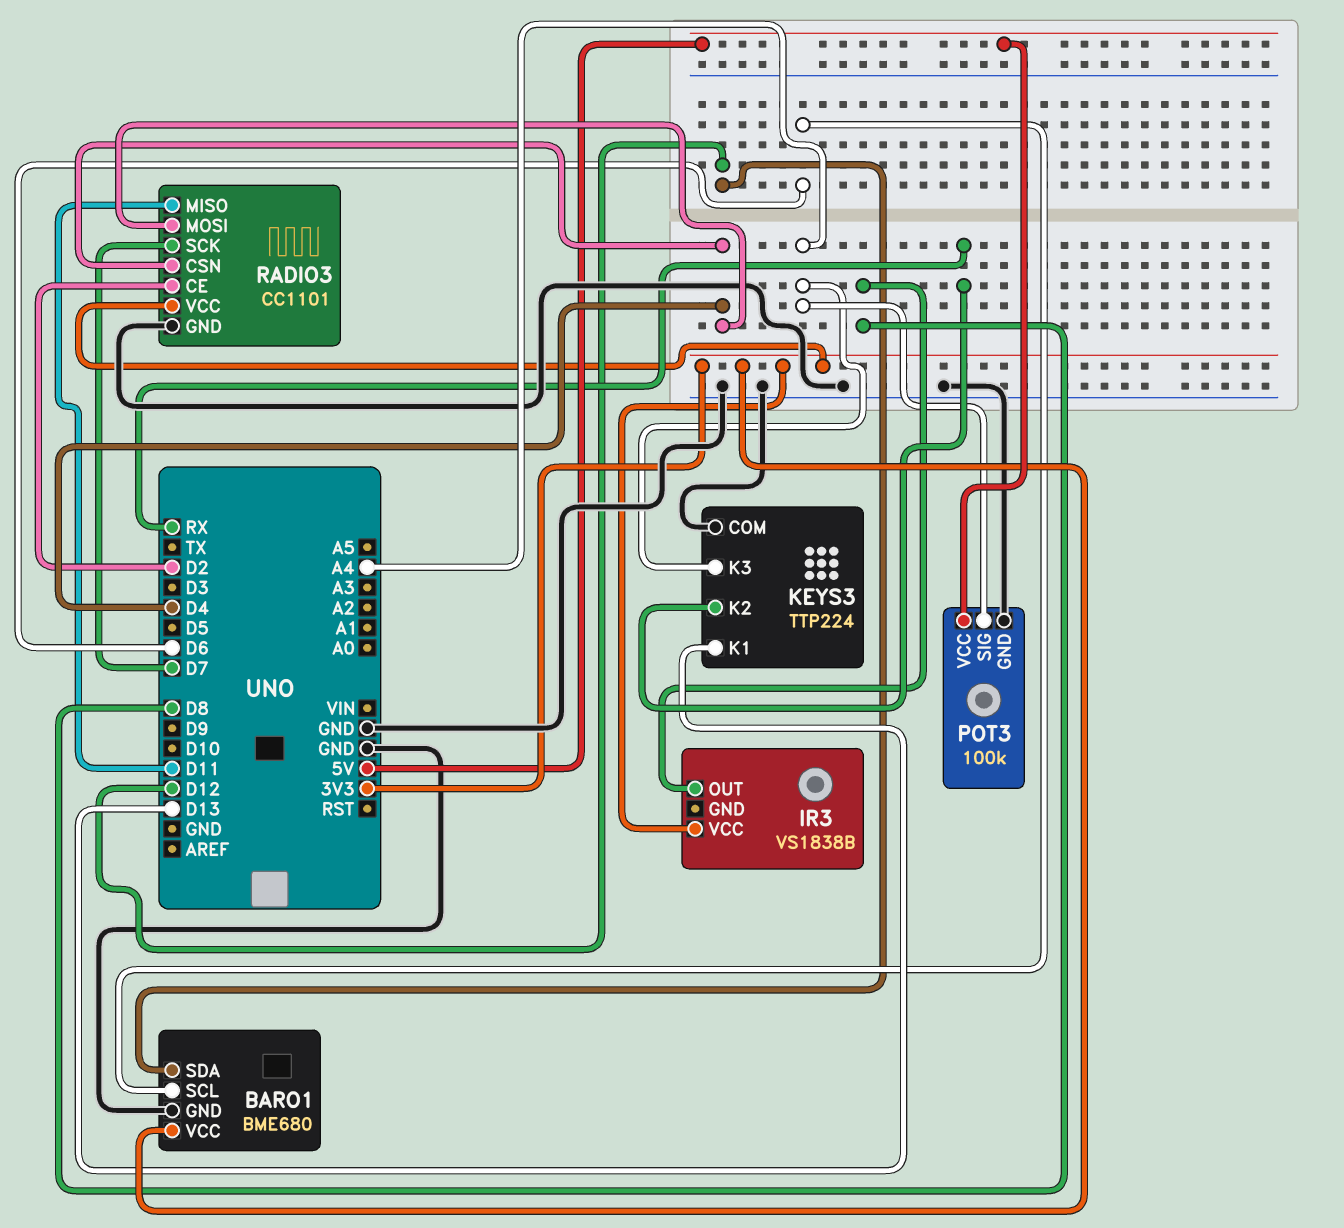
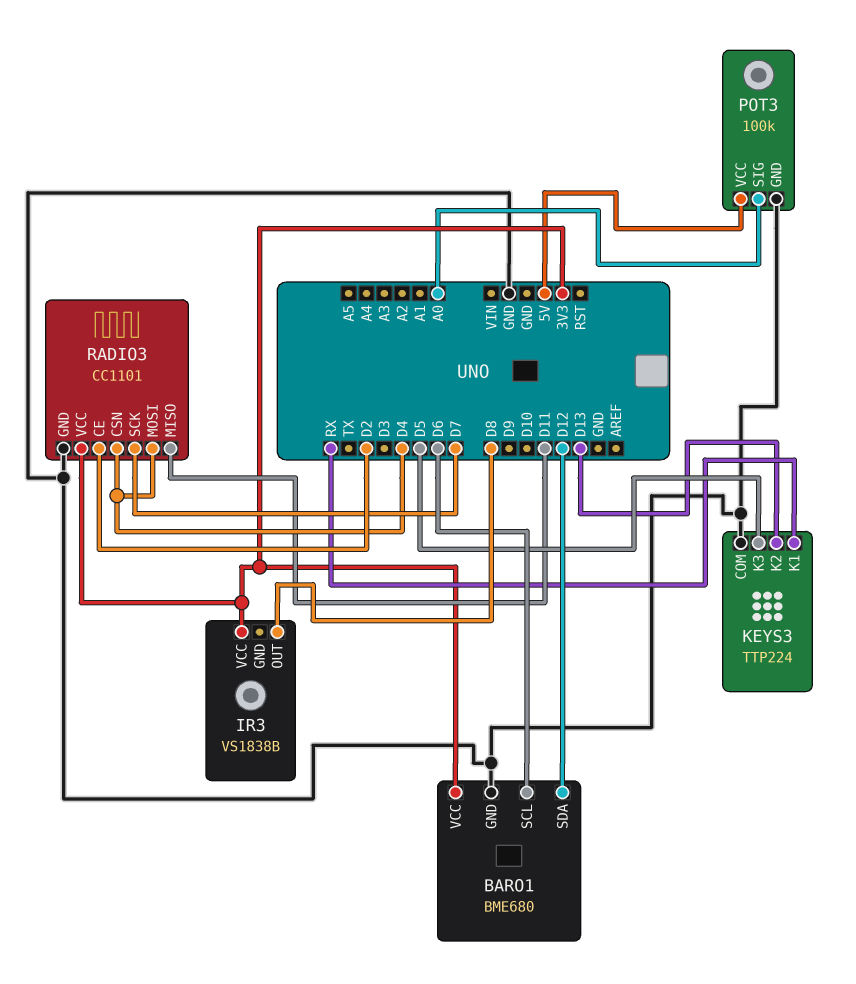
KEYS3 pin K1: D13 -> RX
KEYS3 pin K2: RX -> D13
KEYS3 pin K3: A4 -> D5
POT3 pin SIG: A4 -> A0

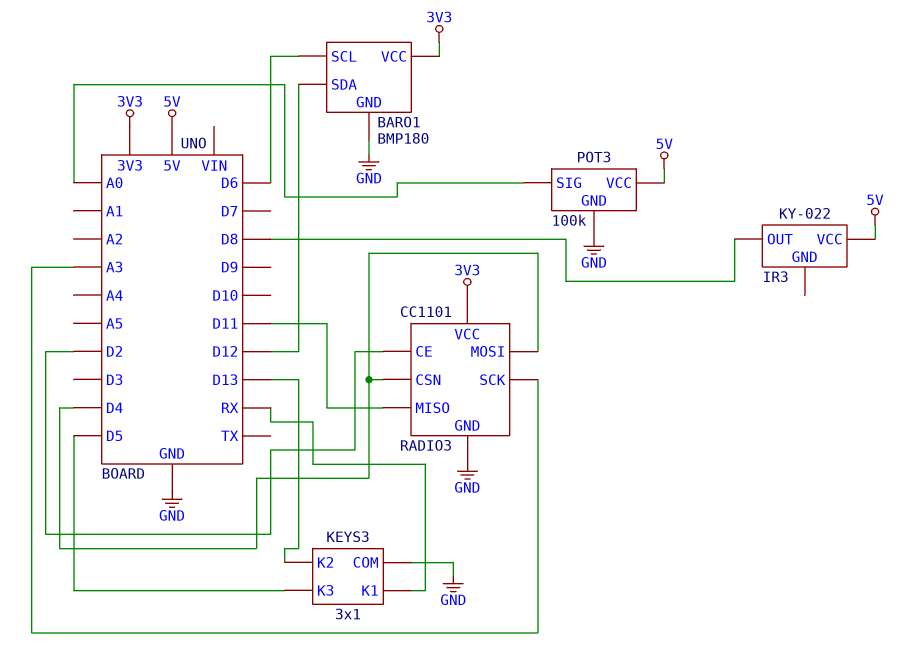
BARO1: BME680 -> BMP180
IR3: VS1838B -> KY-022
IR3 pin VCC: 3V3 -> 5V
KEYS3: TTP224 -> 3x1
RADIO3 pin SCK: D7 -> A3

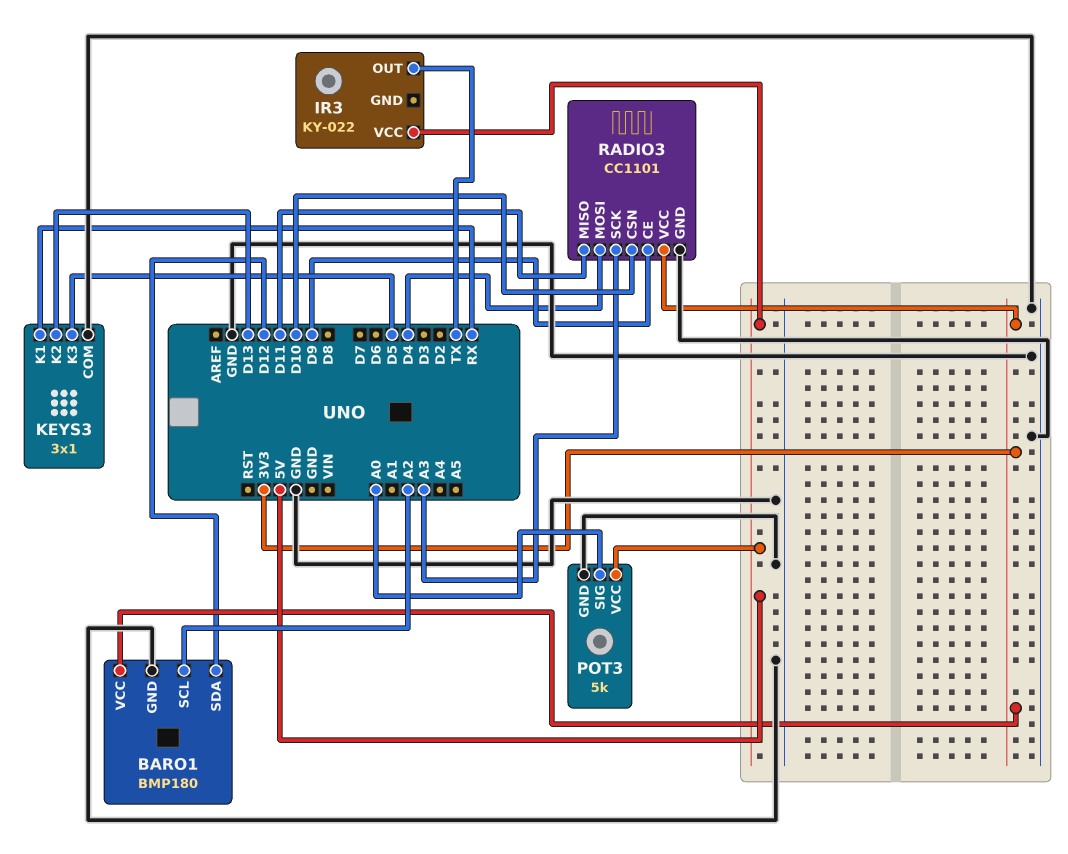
BARO1 pin SCL: D6 -> A2
IR3 pin OUT: D8 -> TX
POT3: 100k -> 5k
RADIO3 pin CE: D2 -> D9
RADIO3 pin CSN: D4 -> D10

